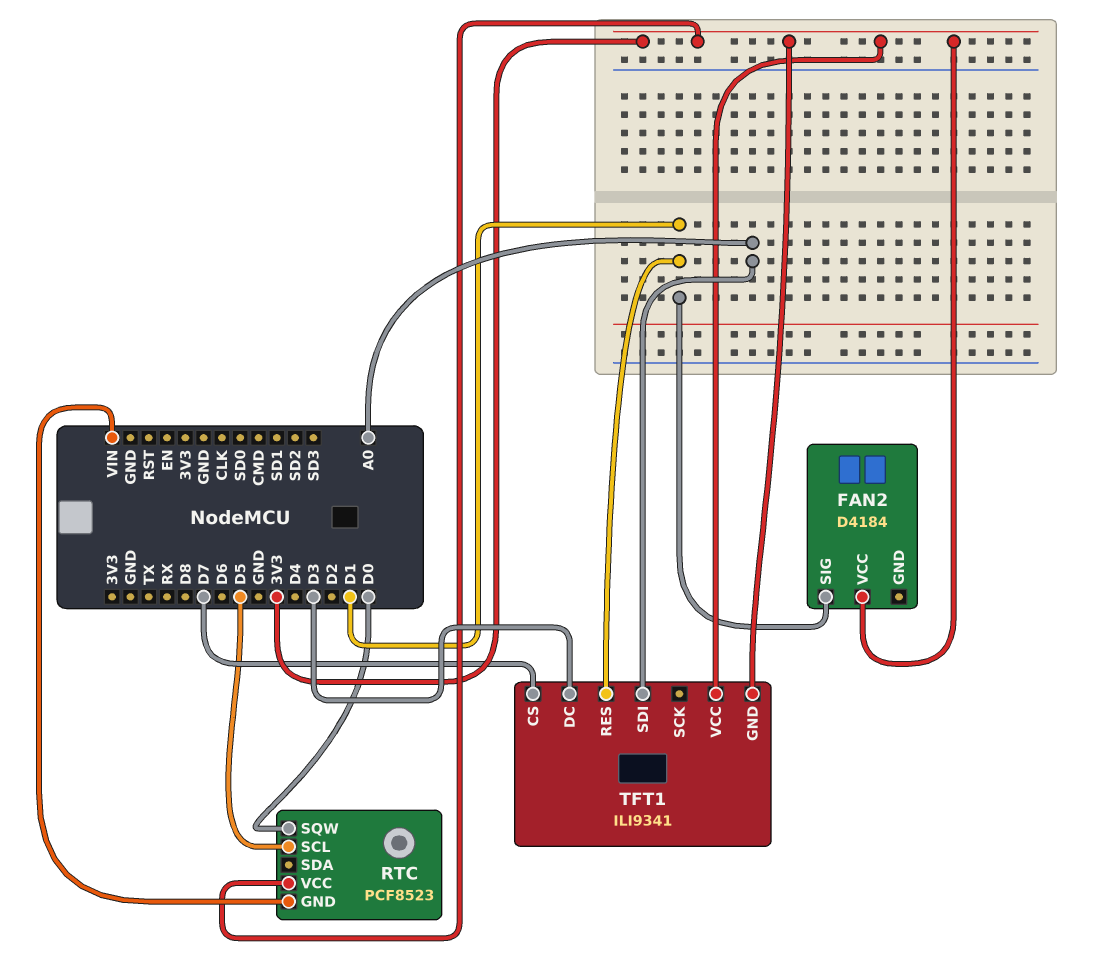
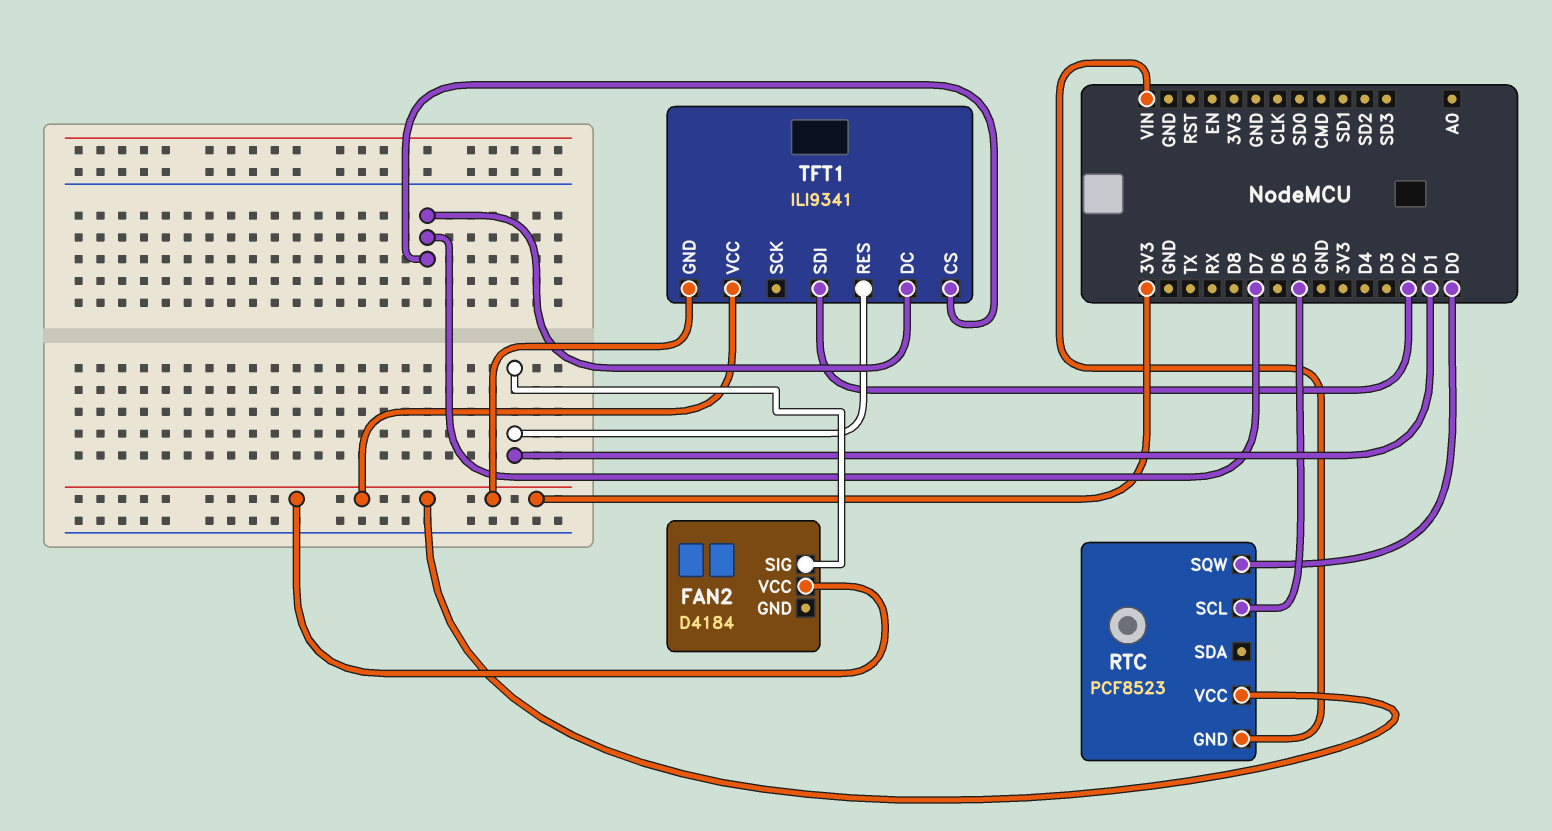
TFT1 pin DC: D3 -> D7
TFT1 pin SDI: A0 -> D2

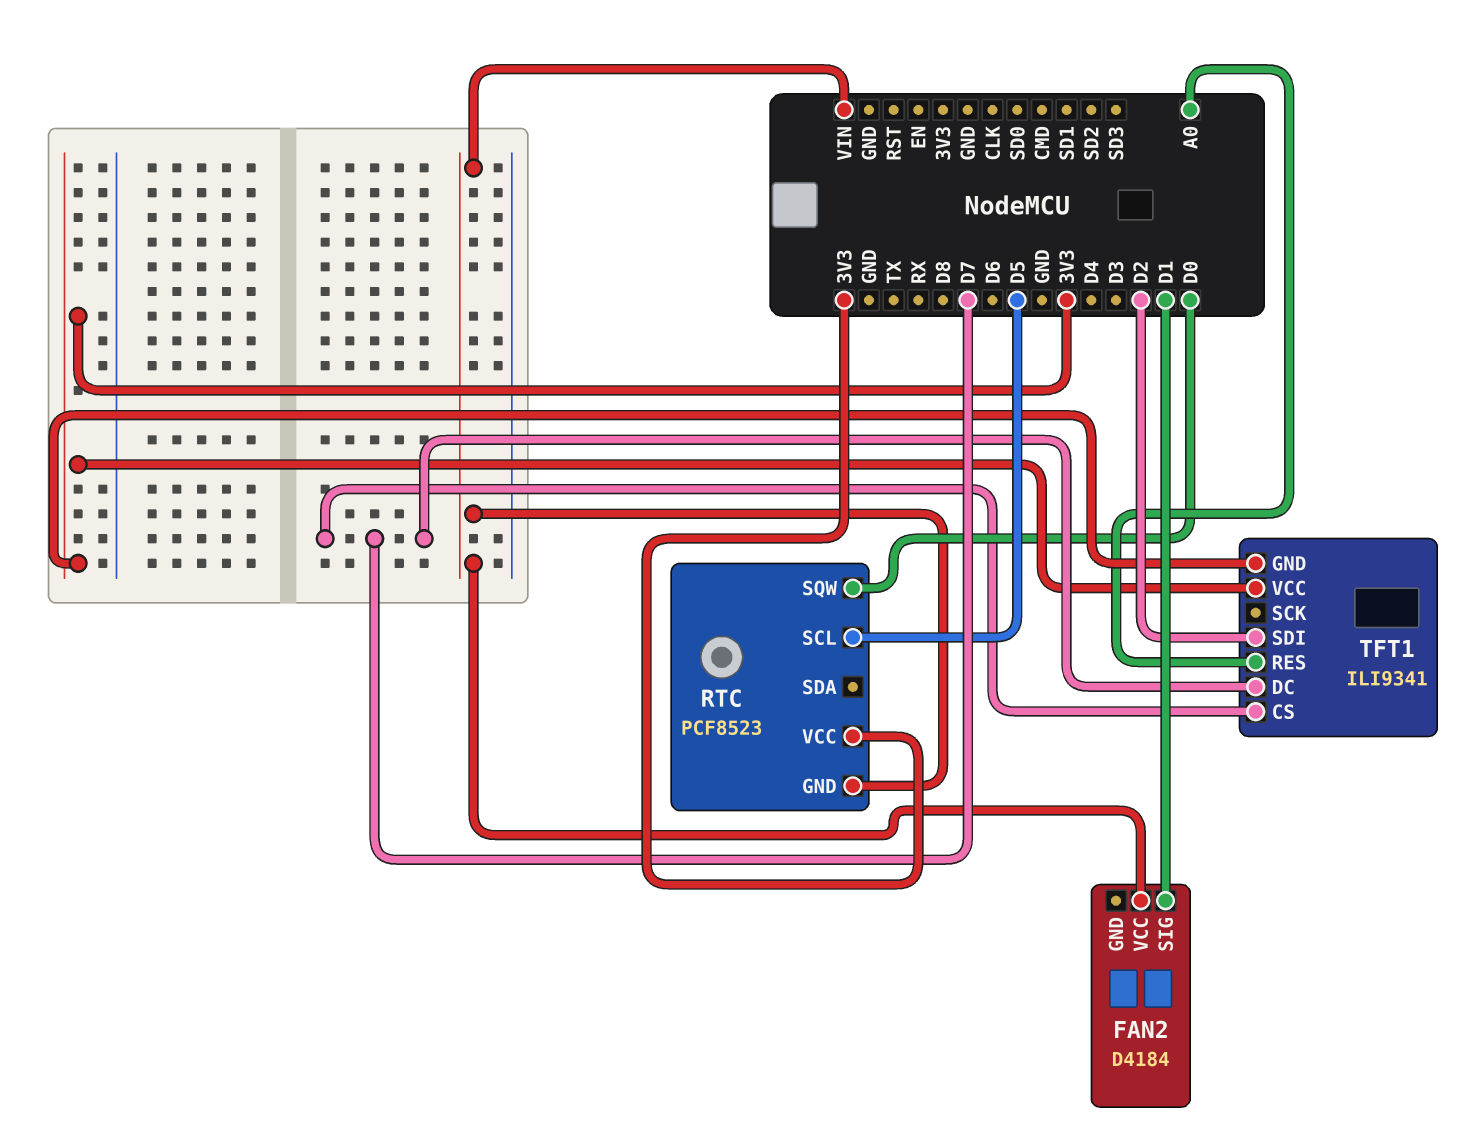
FAN2 pin VCC: 3V3 -> VIN
TFT1 pin RES: D1 -> A0

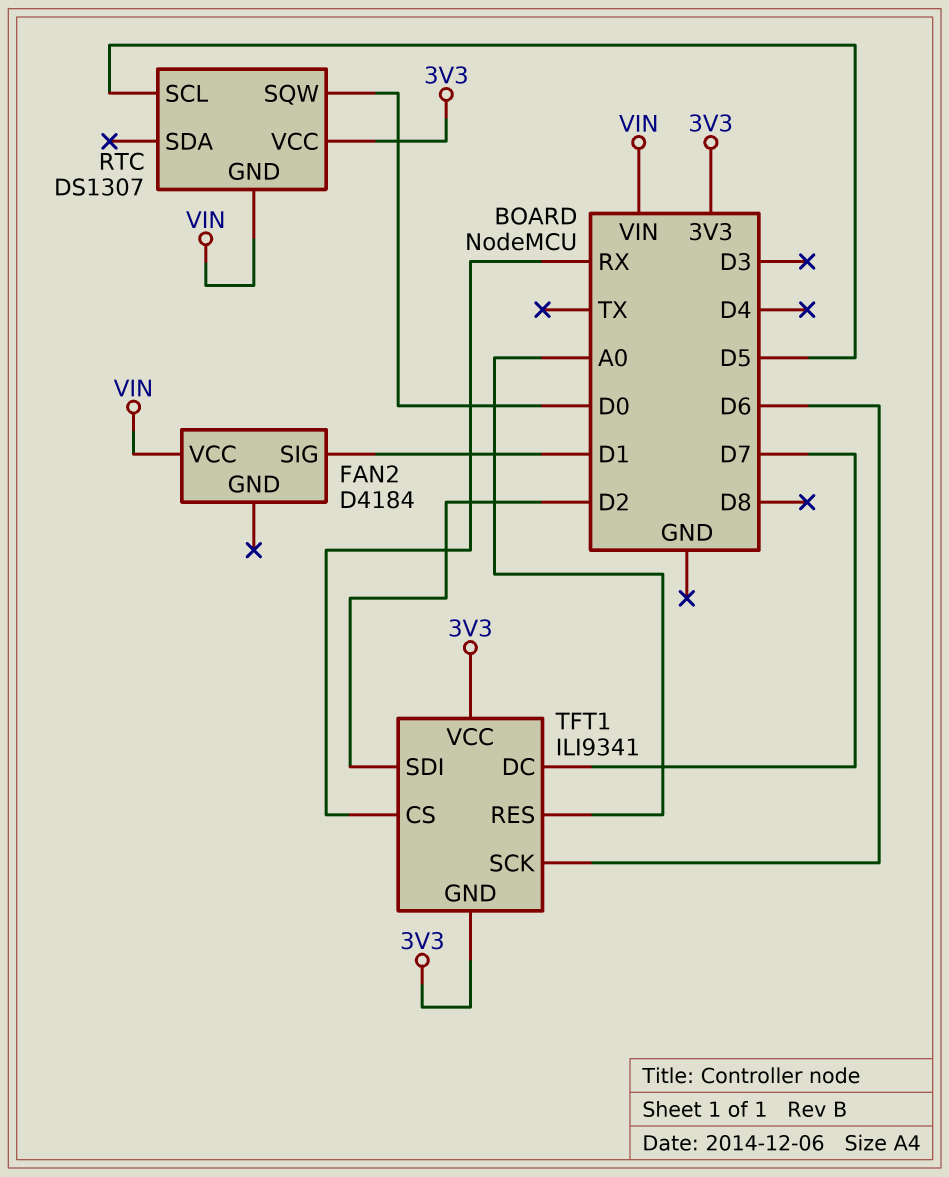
RTC: PCF8523 -> DS1307
TFT1 pin CS: D7 -> RX
TFT1 pin SCK: none -> D6

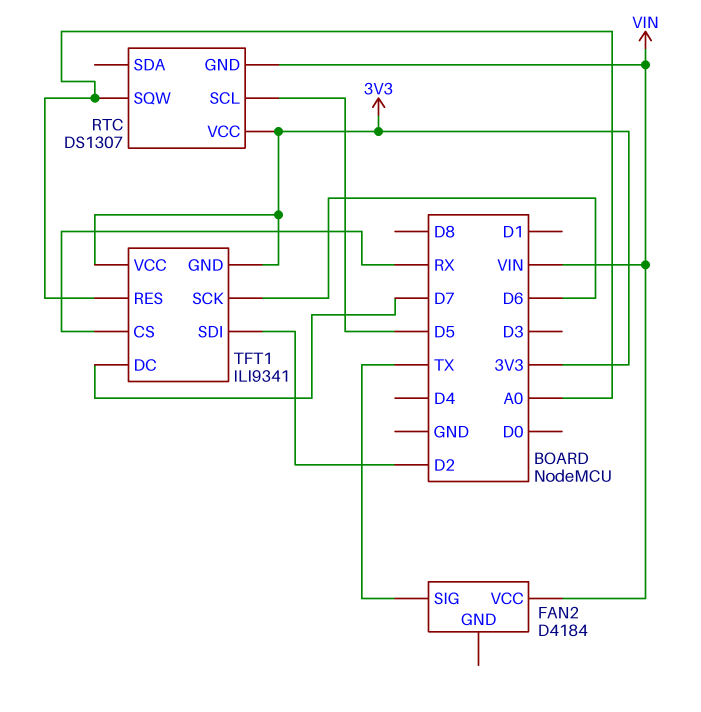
FAN2 pin SIG: D1 -> TX
RTC pin SQW: D0 -> A0

